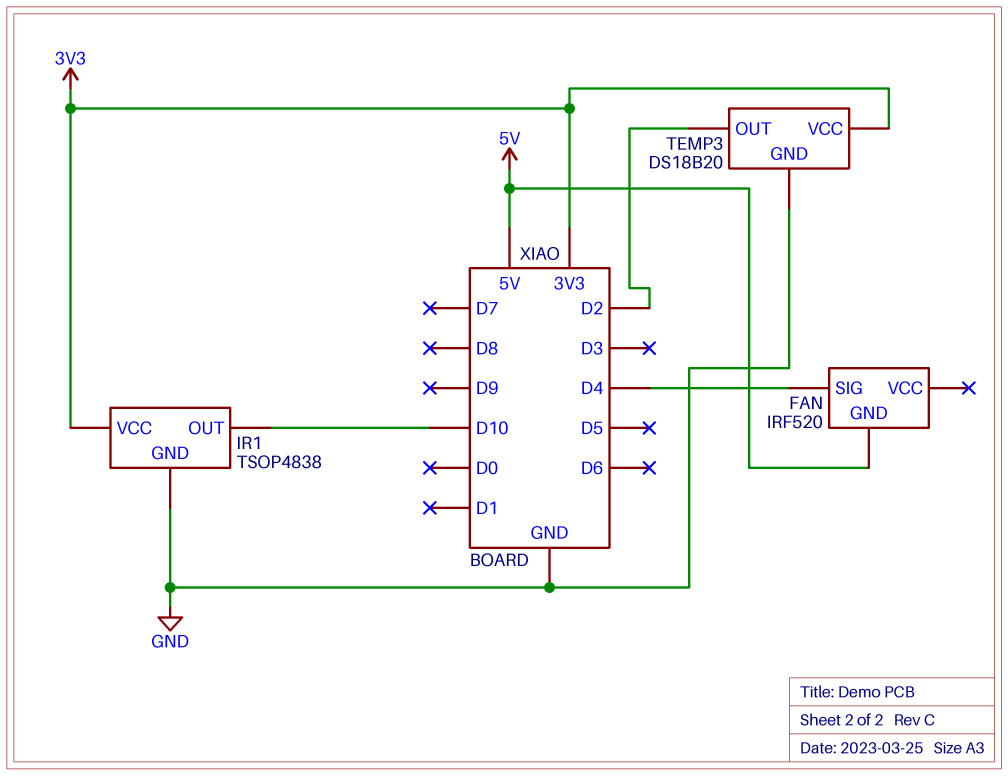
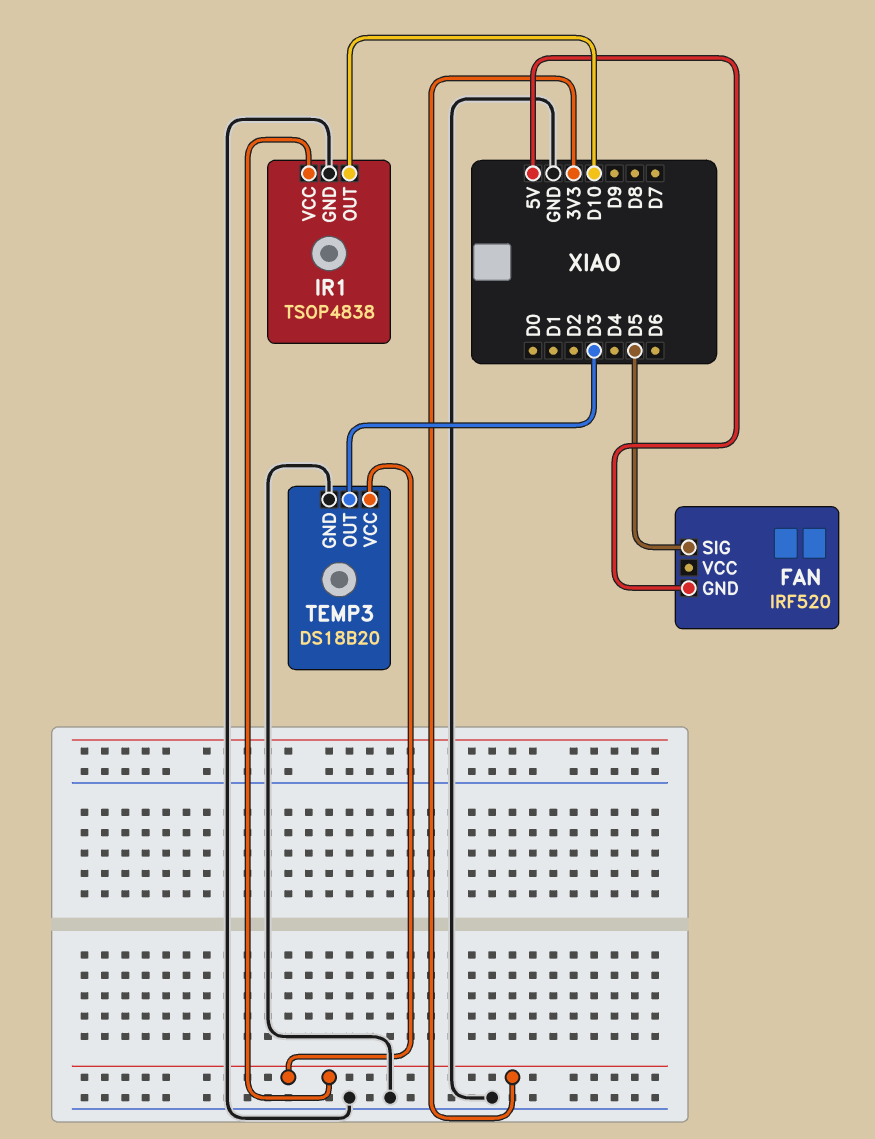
FAN pin SIG: D4 -> D5
TEMP3 pin OUT: D2 -> D3

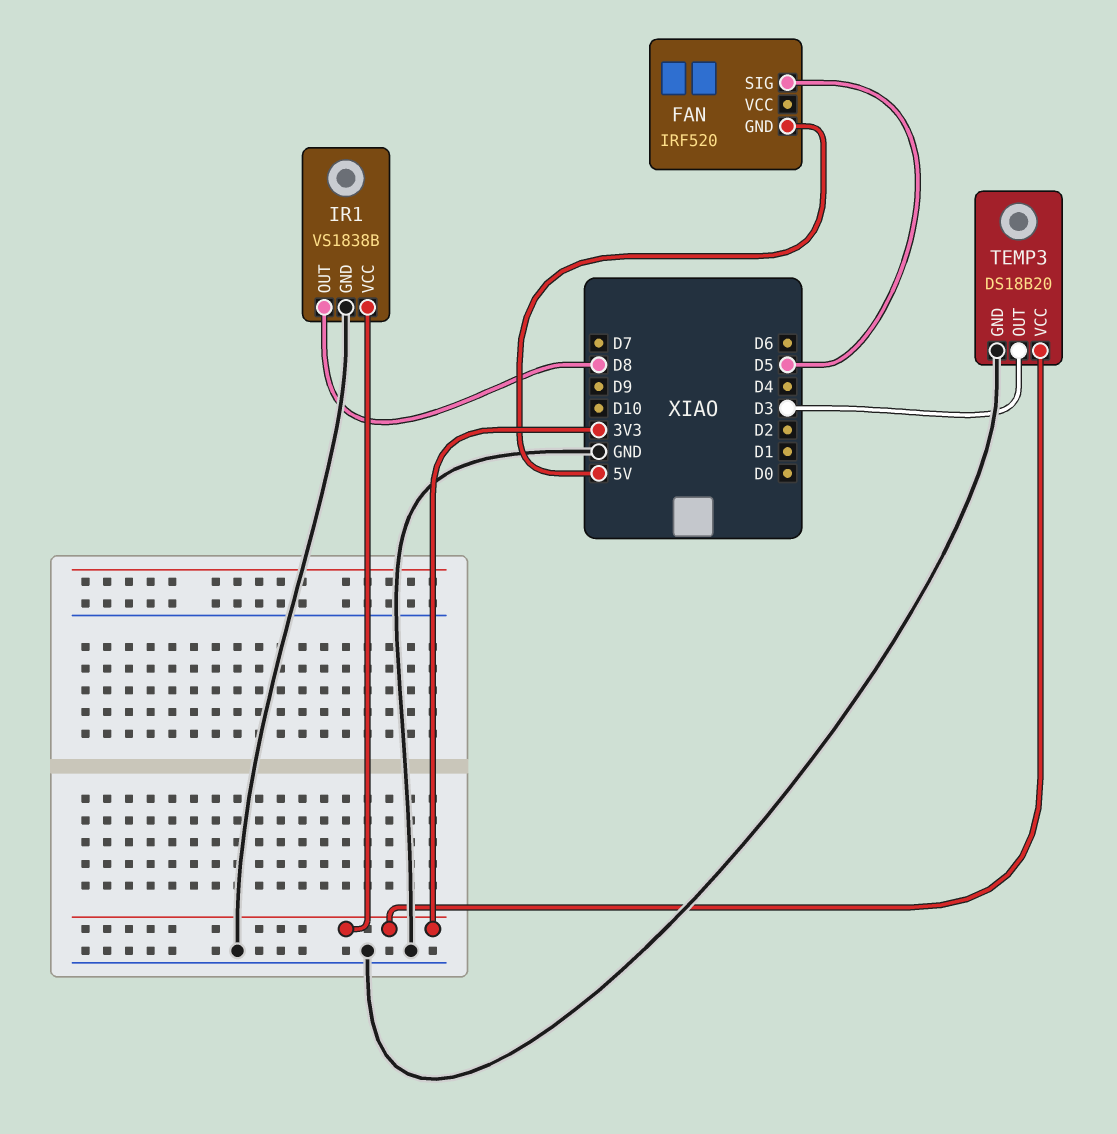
IR1: TSOP4838 -> VS1838B
IR1 pin OUT: D10 -> D8

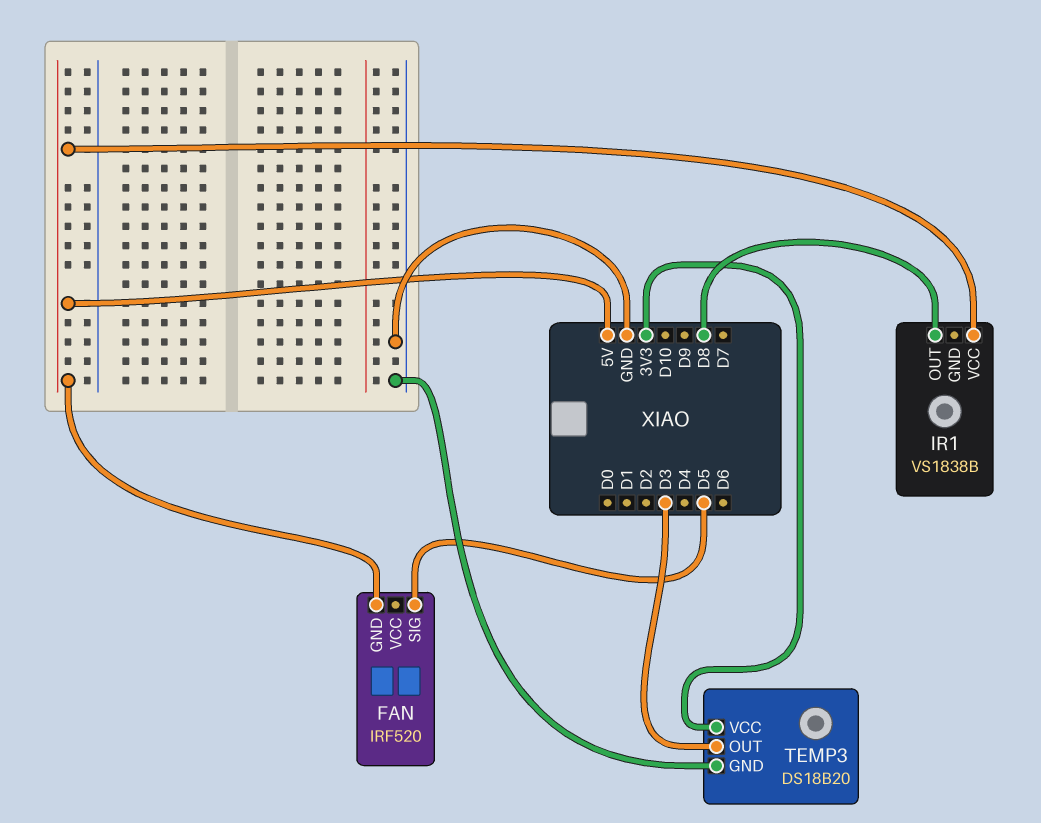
IR1 pin GND: GND -> none
IR1 pin VCC: 3V3 -> 5V

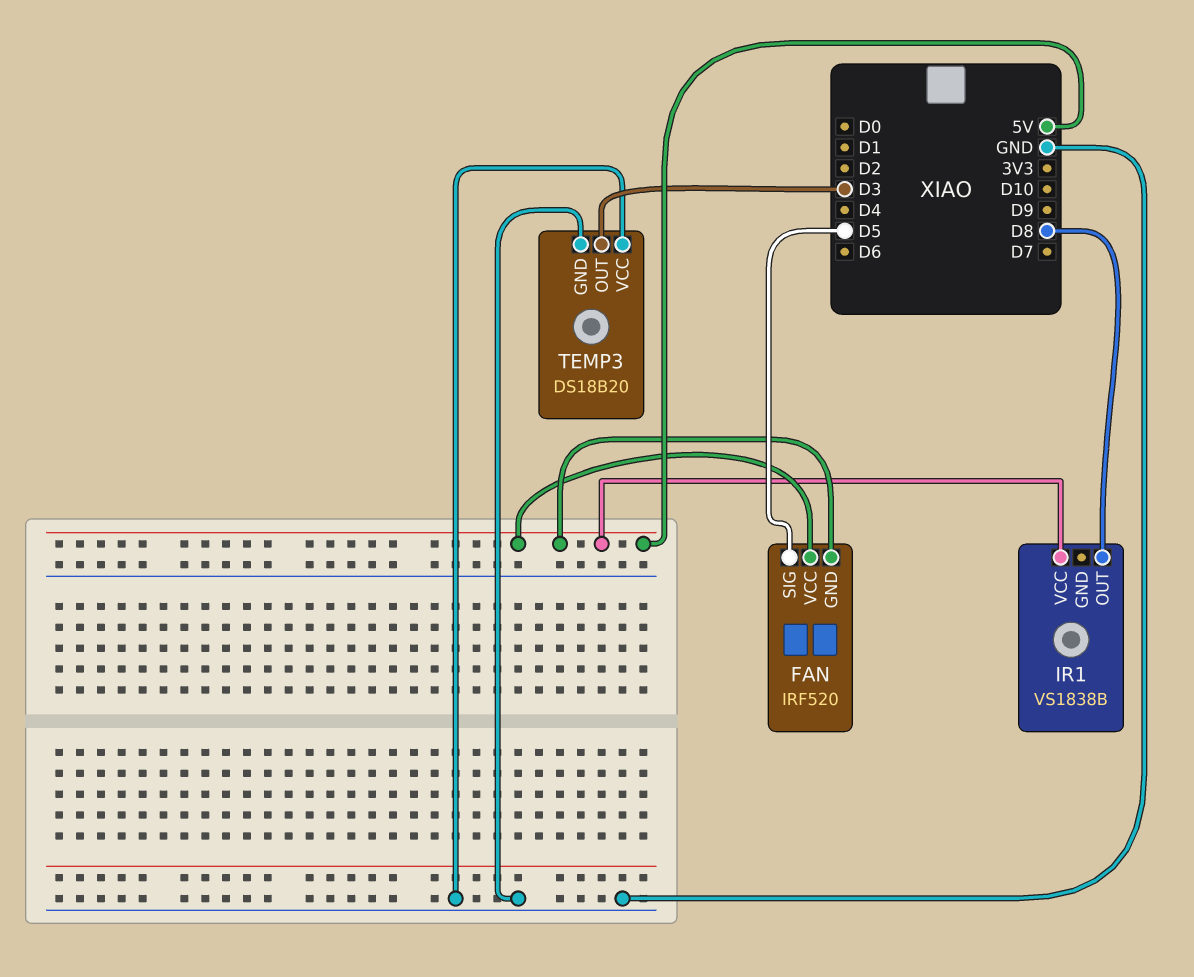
FAN pin VCC: none -> 5V
TEMP3 pin VCC: 3V3 -> GND

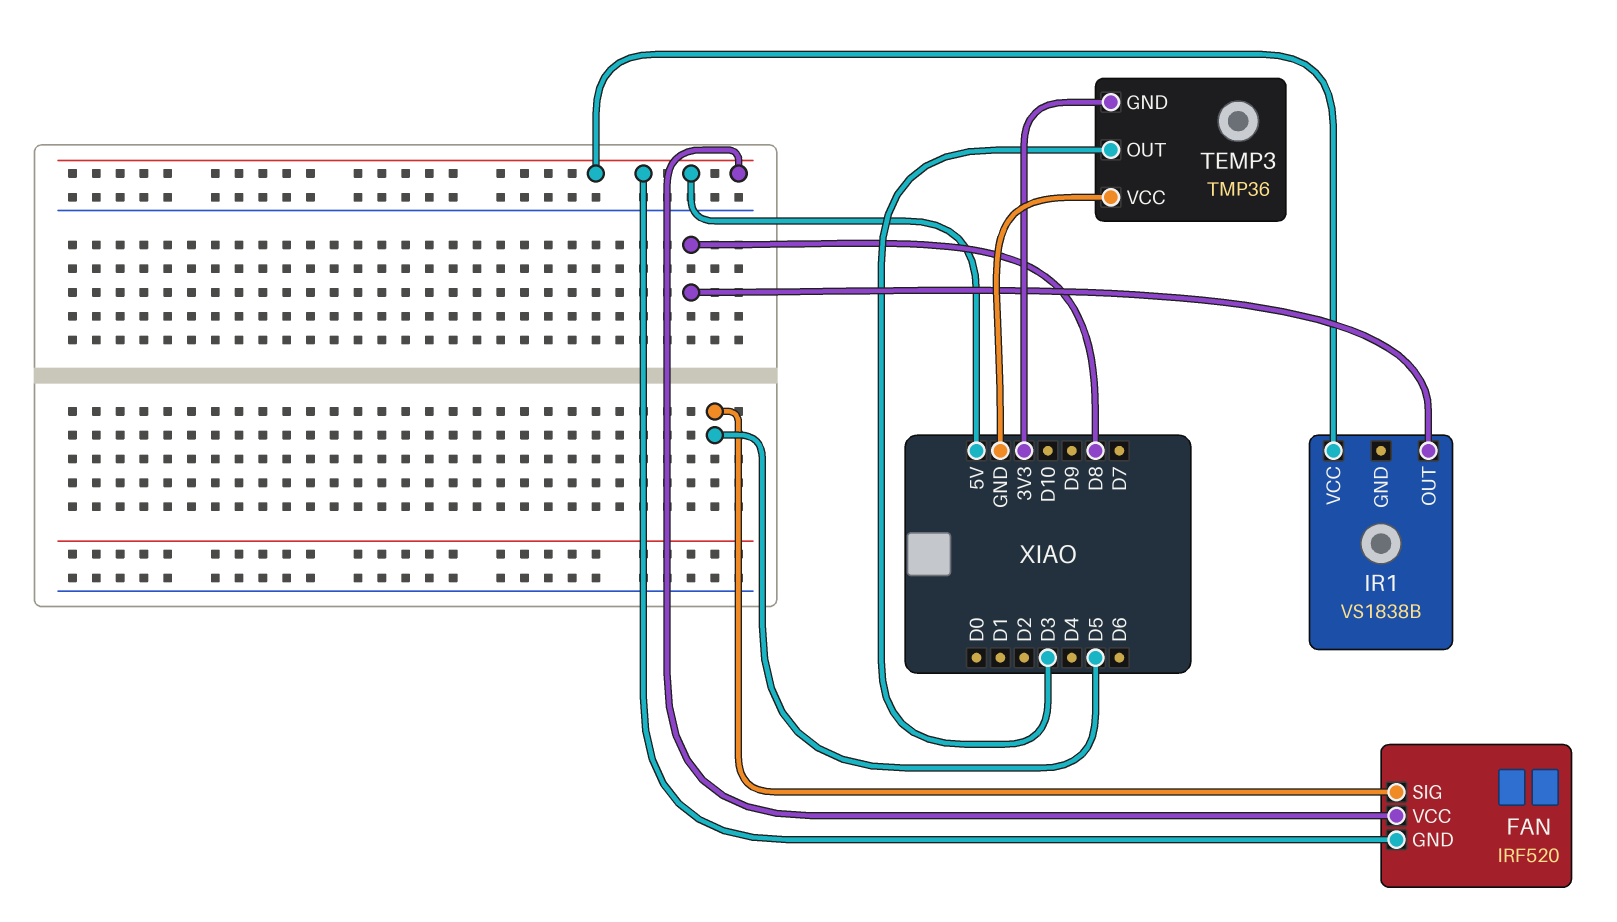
TEMP3: DS18B20 -> TMP36
TEMP3 pin GND: GND -> 3V3

